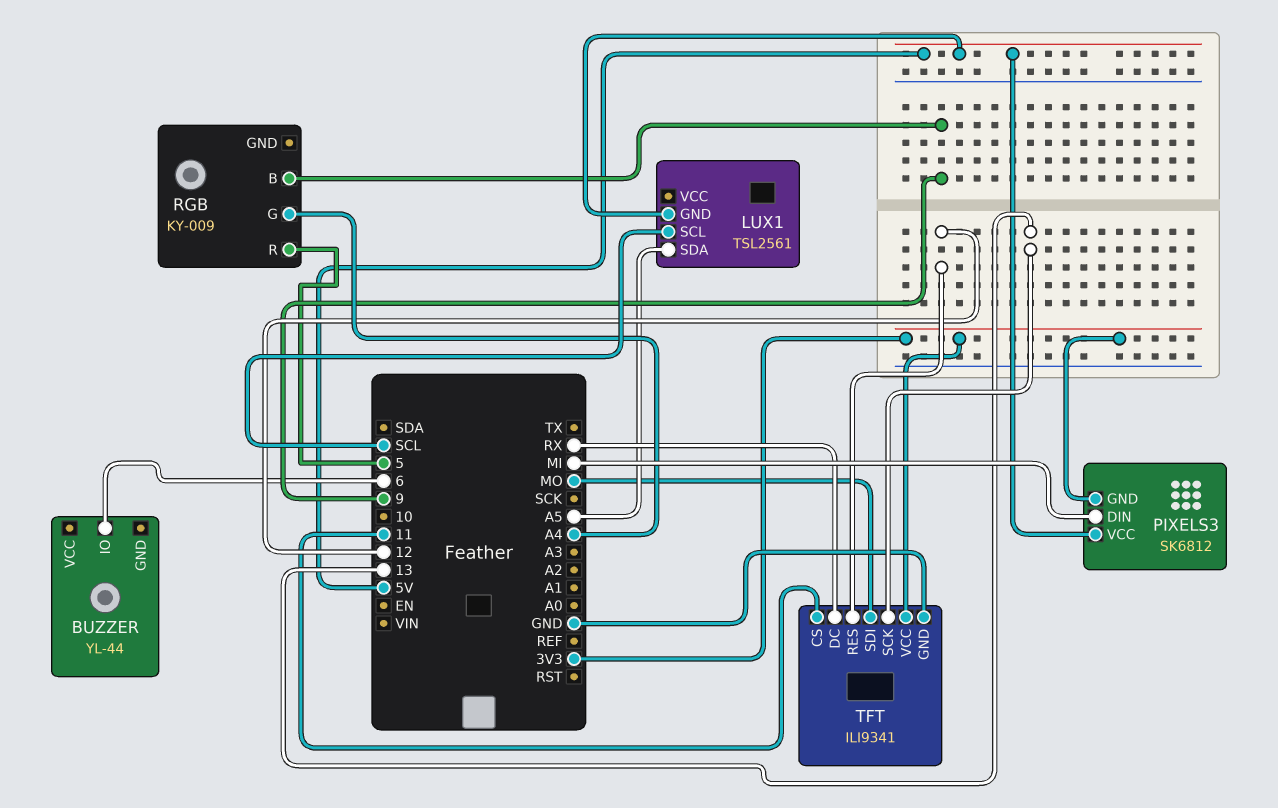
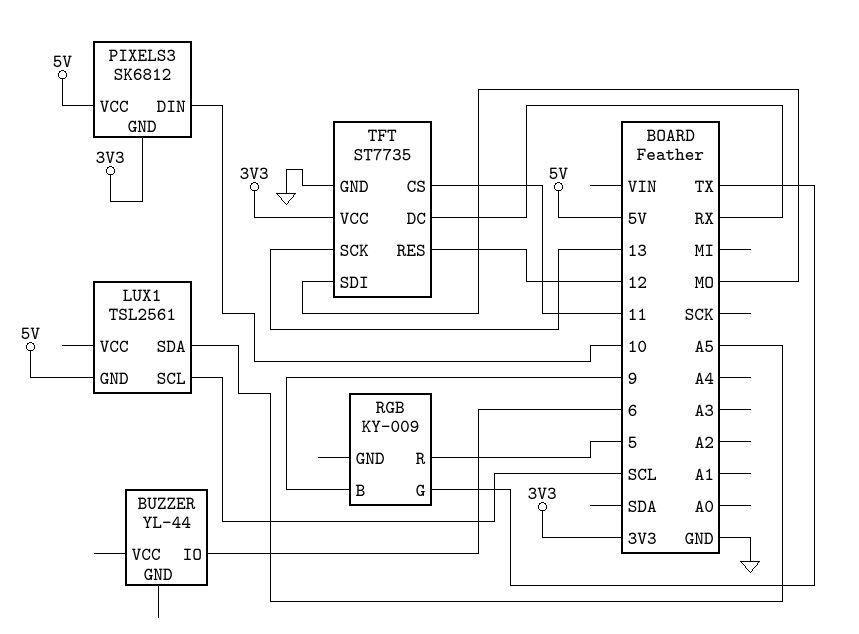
PIXELS3 pin DIN: MI -> 10
RGB pin G: A4 -> TX
TFT: ILI9341 -> ST7735

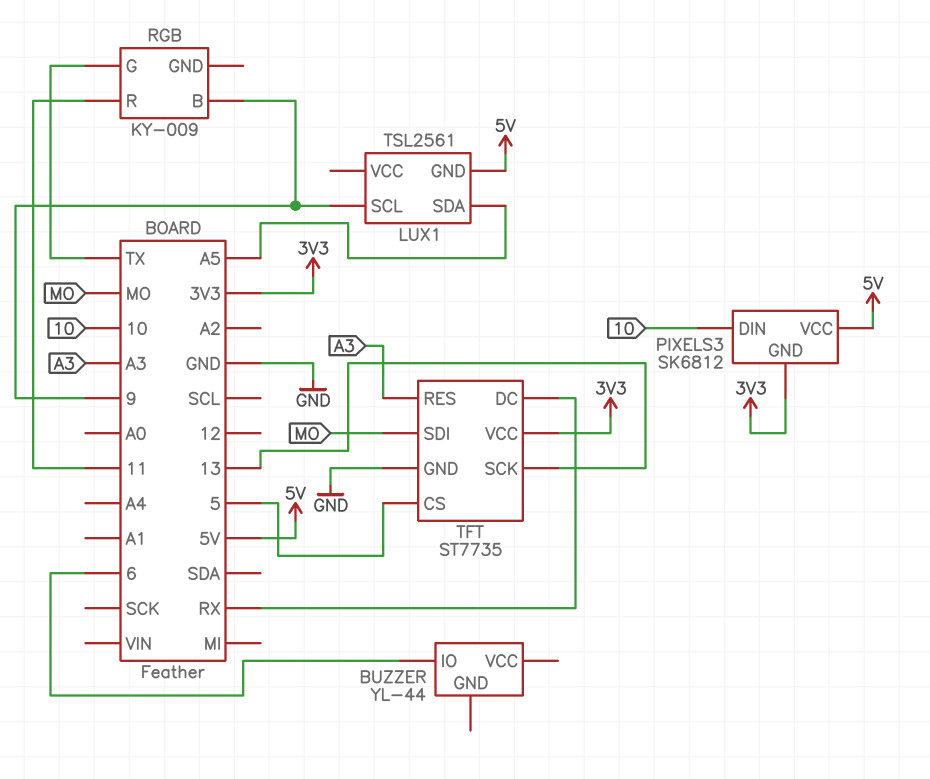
LUX1 pin SCL: SCL -> 9
RGB pin R: 5 -> 11
TFT pin CS: 11 -> 5
TFT pin RES: 12 -> A3

